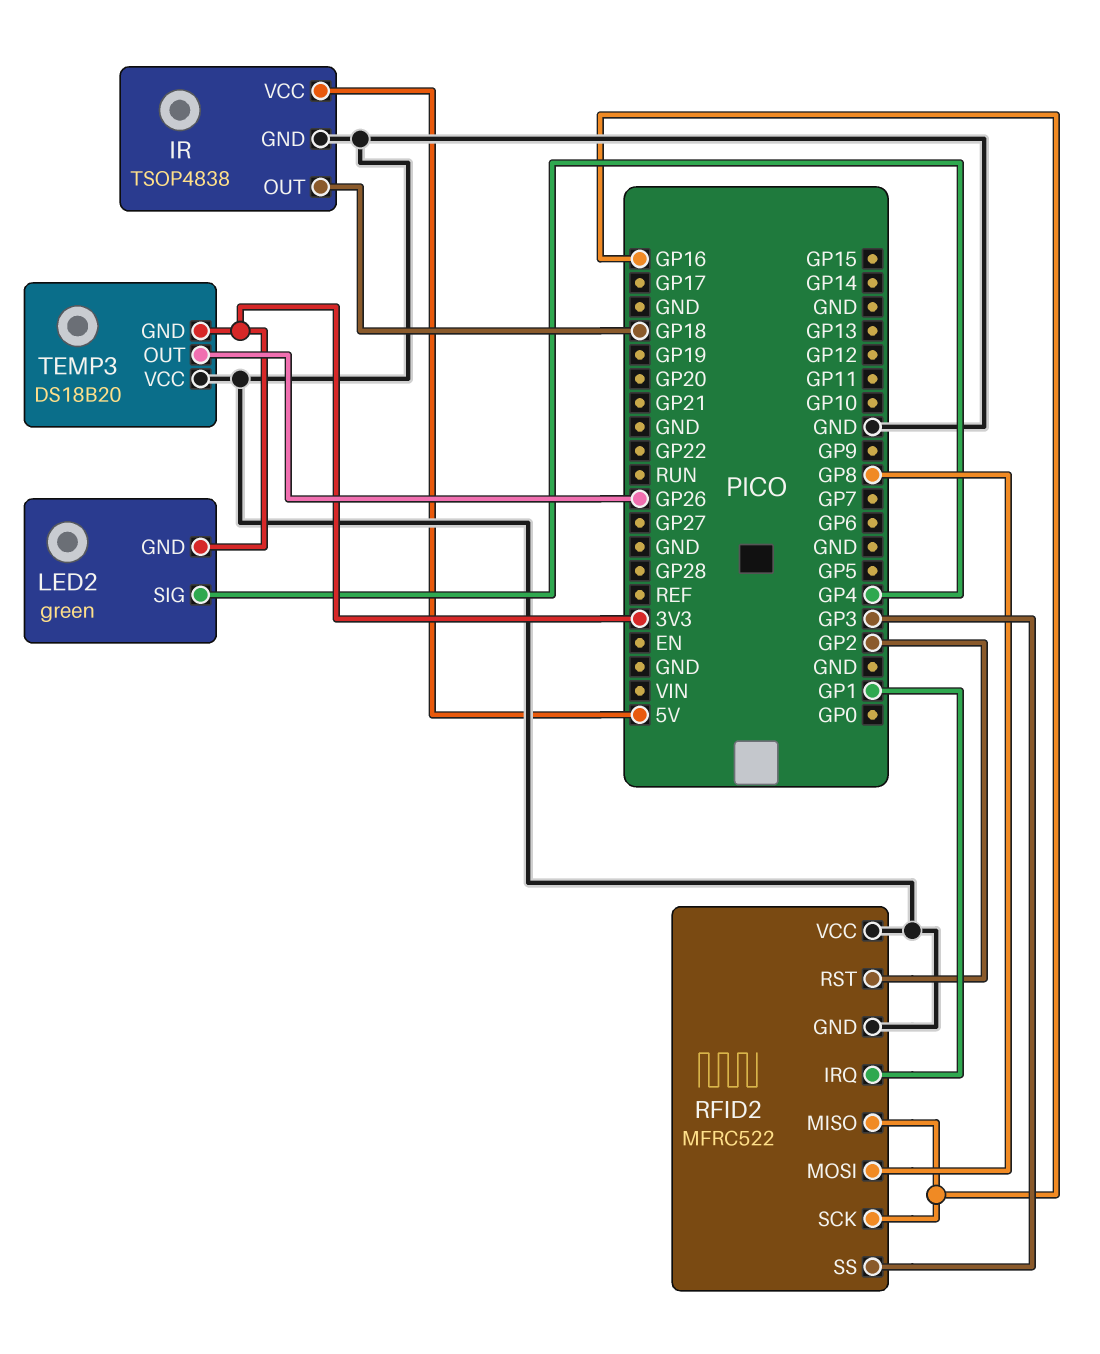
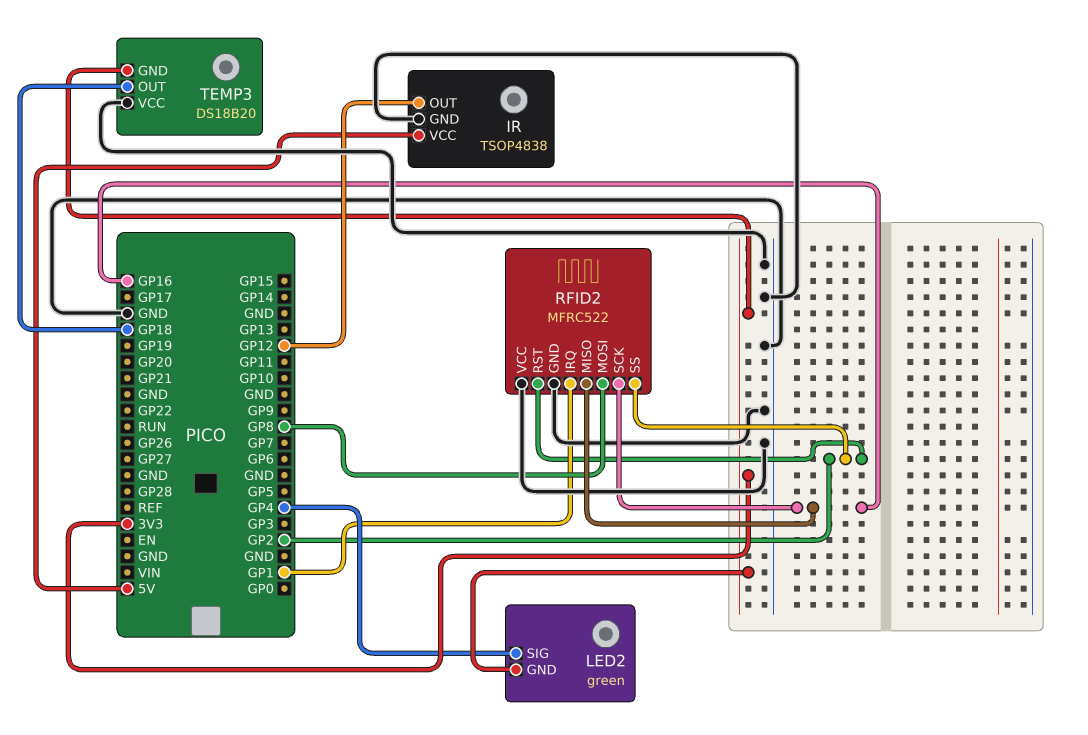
IR pin OUT: GP18 -> GP12
RFID2 pin SS: GP3 -> GP2
TEMP3 pin OUT: GP26 -> GP18

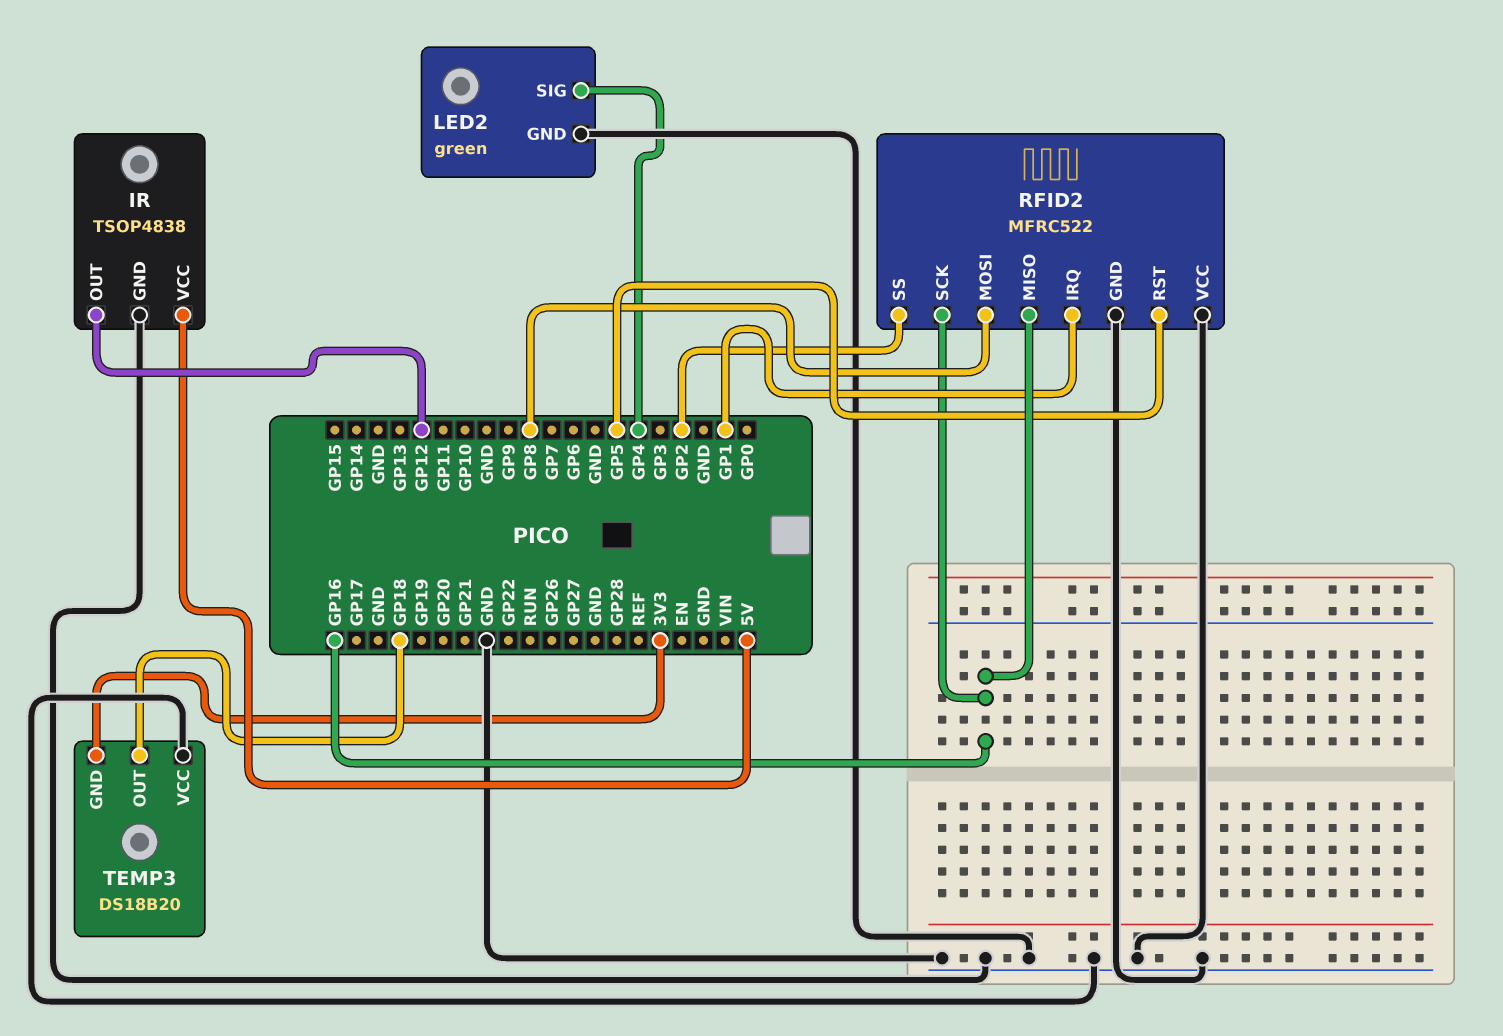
LED2 pin GND: 3V3 -> GND
RFID2 pin RST: GP2 -> GP5

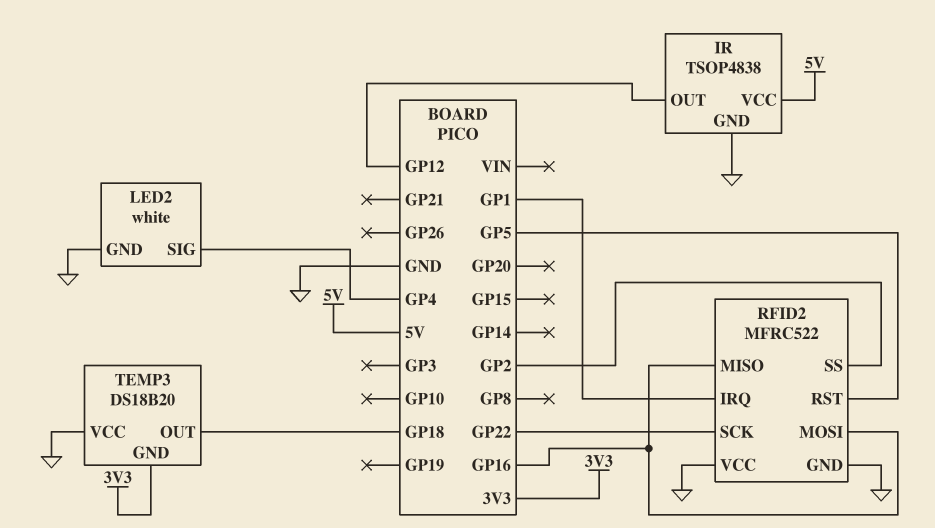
LED2: green -> white
RFID2 pin MOSI: GP8 -> GP16
RFID2 pin SCK: GP16 -> GP22

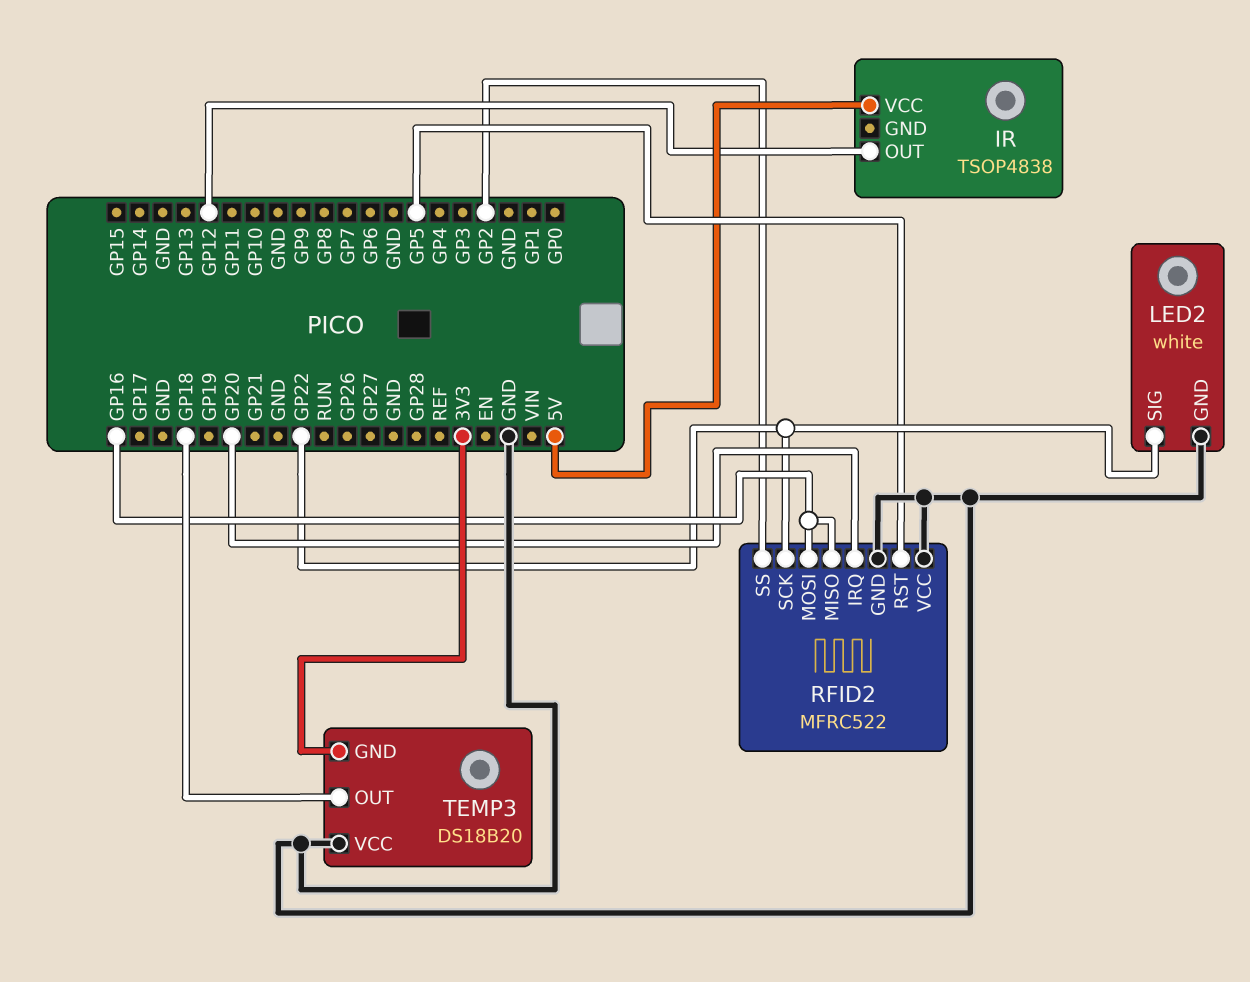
IR pin GND: GND -> none
LED2 pin SIG: GP4 -> GP22
RFID2 pin IRQ: GP1 -> GP20

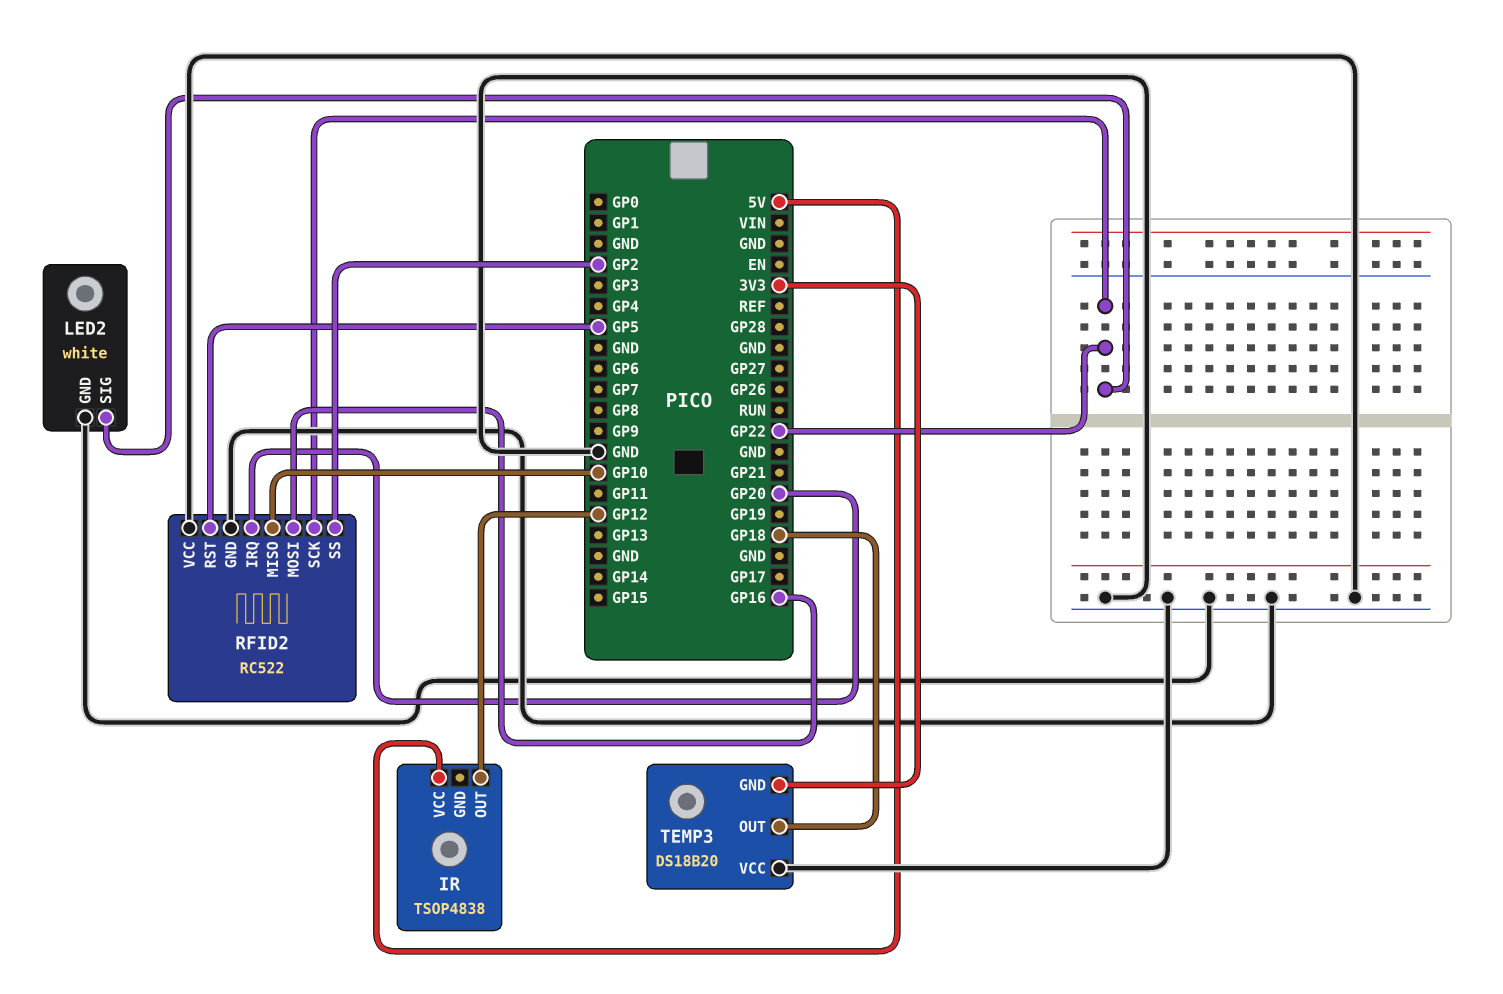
RFID2: MFRC522 -> RC522
RFID2 pin MISO: GP16 -> GP10

